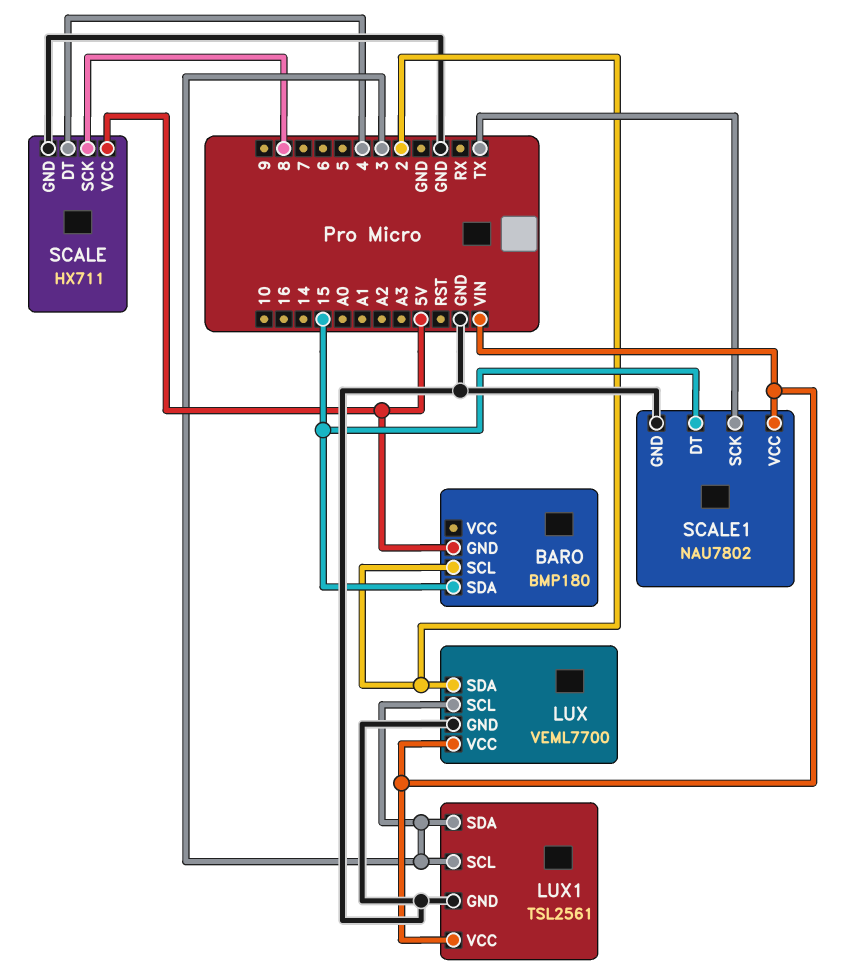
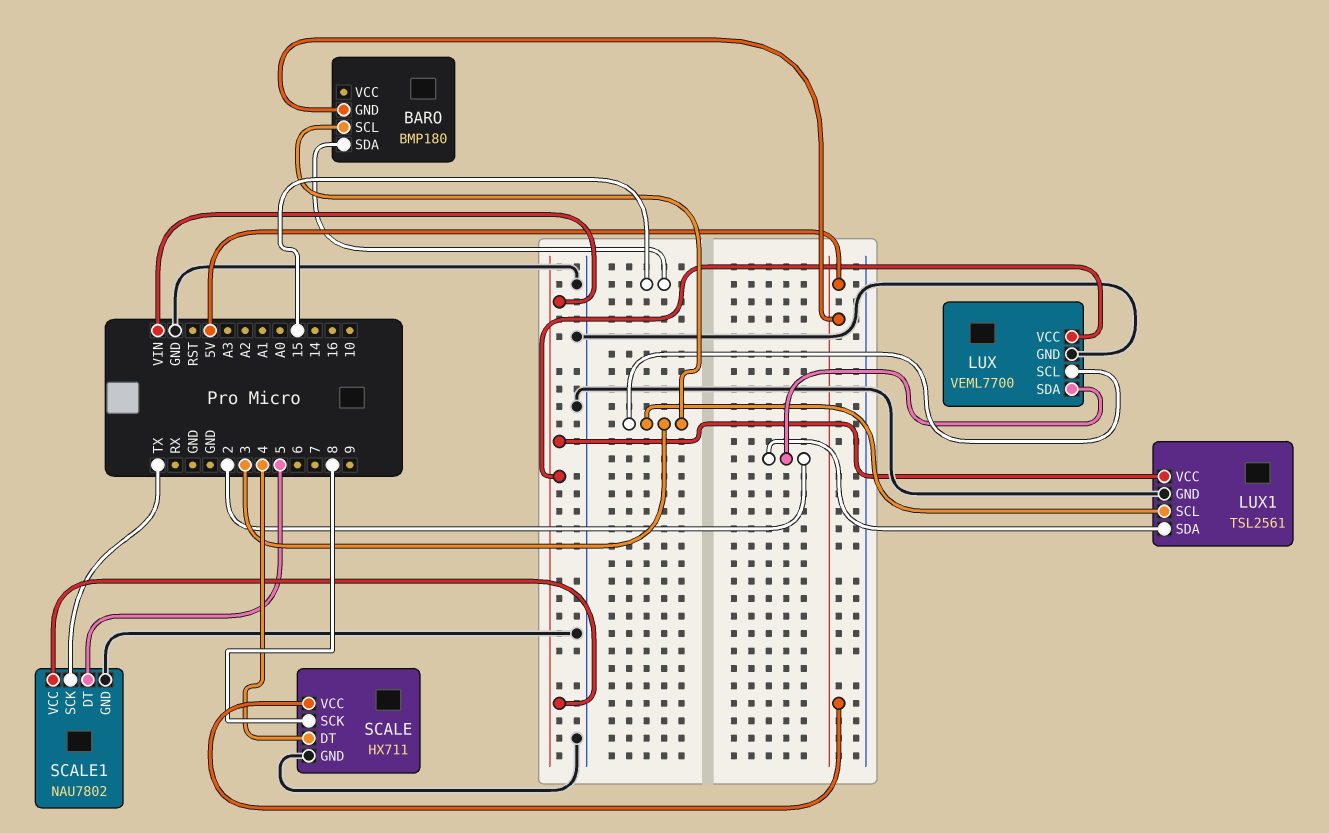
BARO pin SCL: 2 -> 3
LUX1 pin SDA: 3 -> 2
SCALE1 pin DT: 15 -> 5

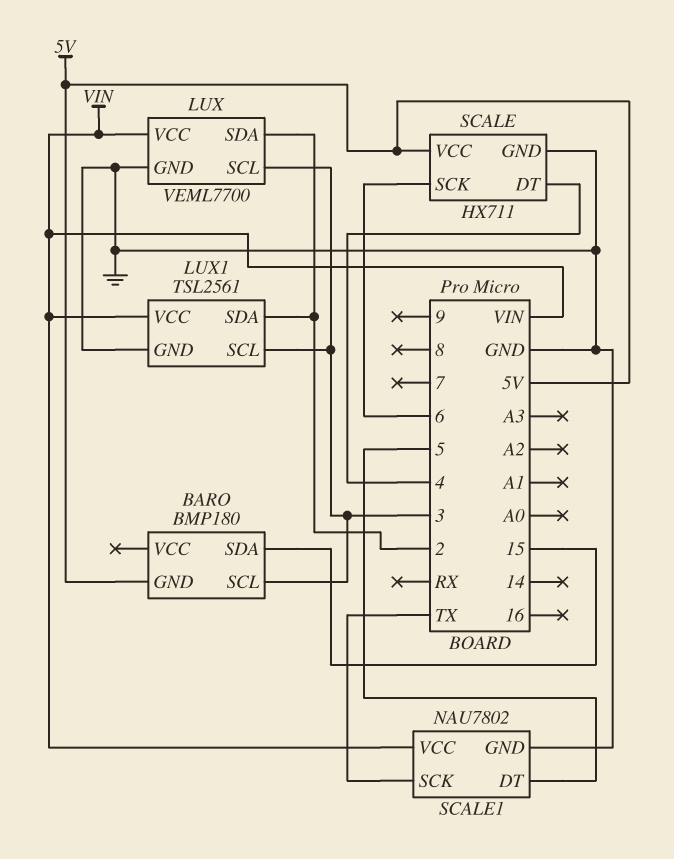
SCALE pin SCK: 8 -> 6

